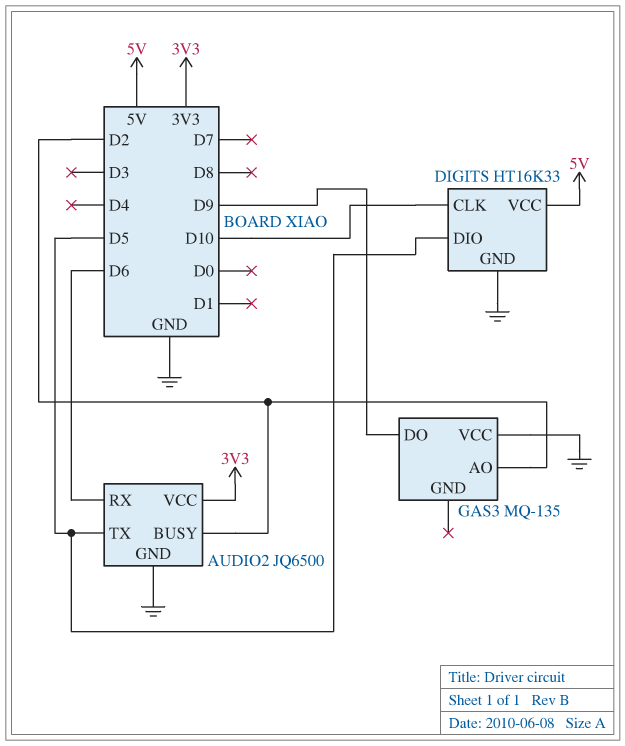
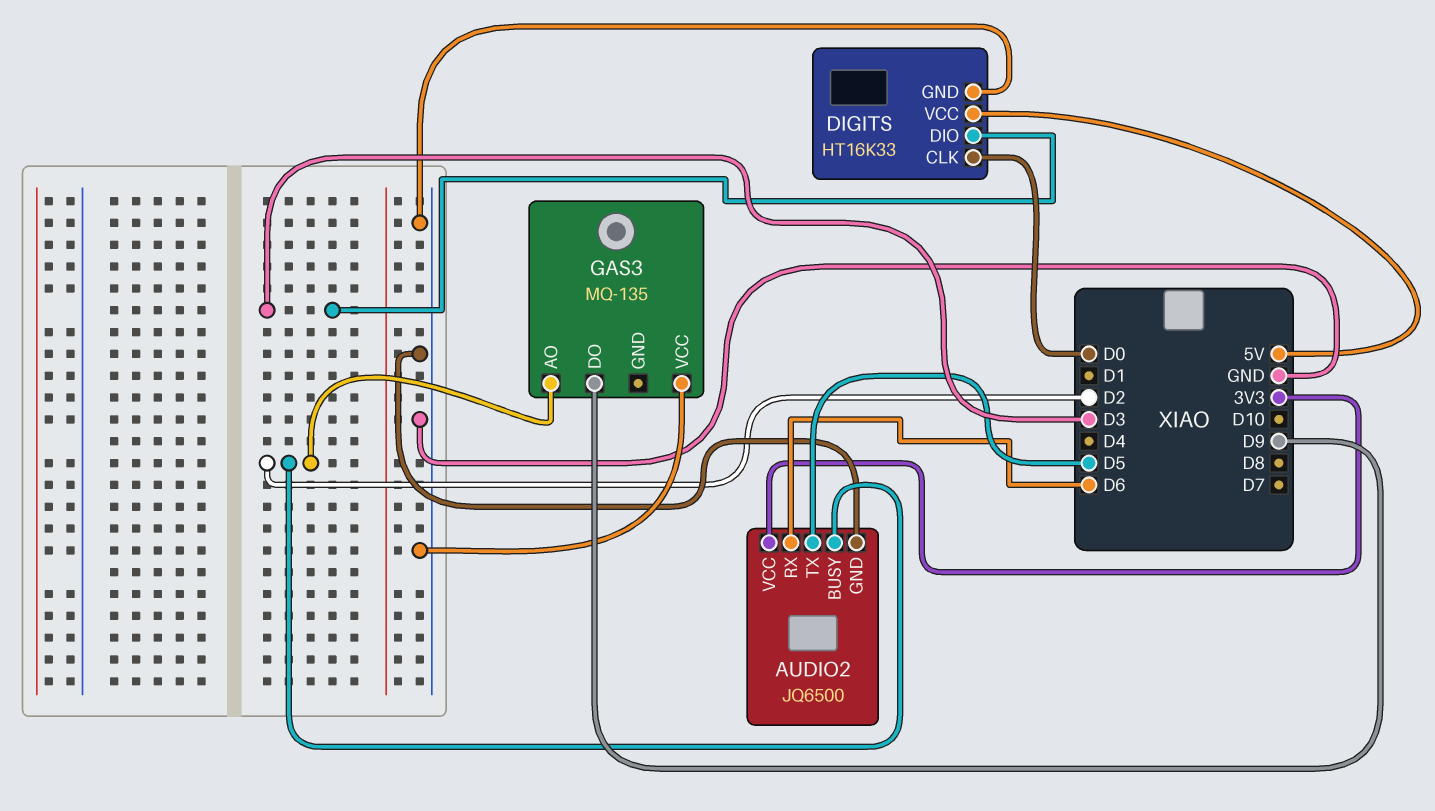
DIGITS pin CLK: D10 -> D0
DIGITS pin DIO: D5 -> D3

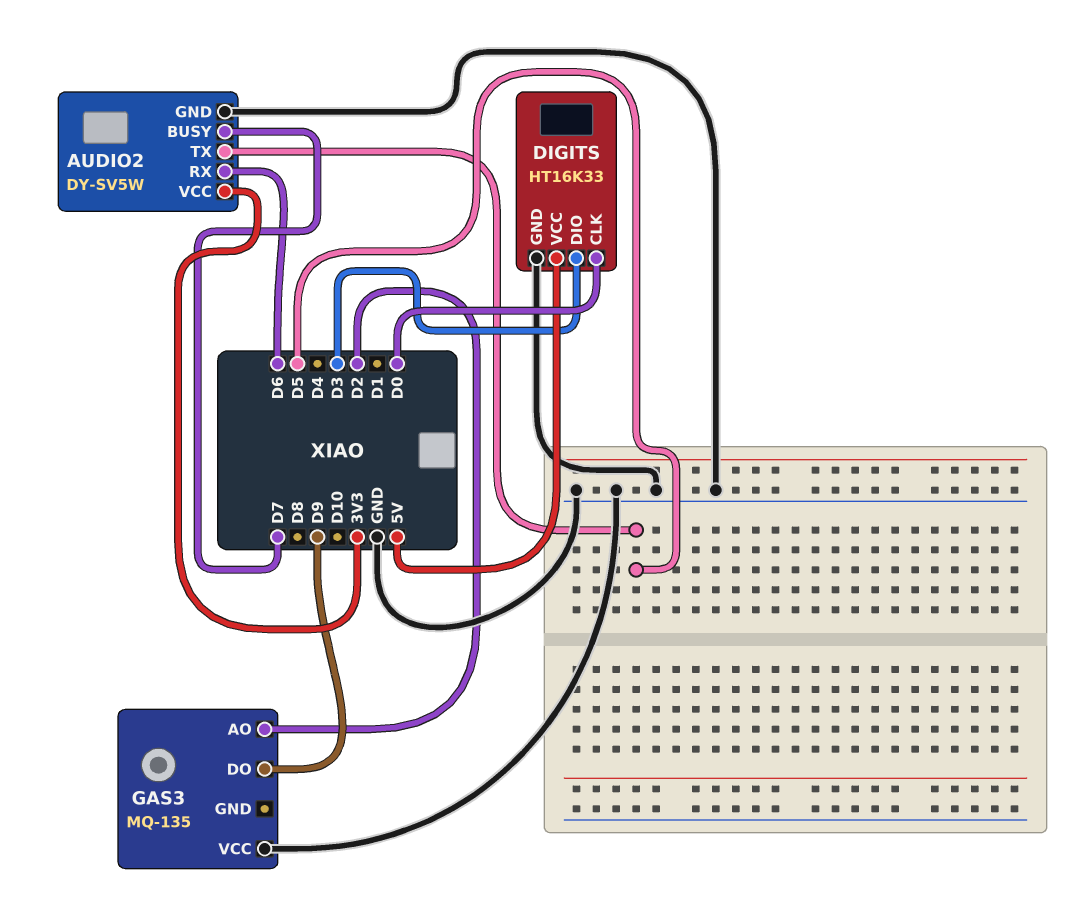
AUDIO2: JQ6500 -> DY-SV5W
AUDIO2 pin BUSY: D2 -> D7

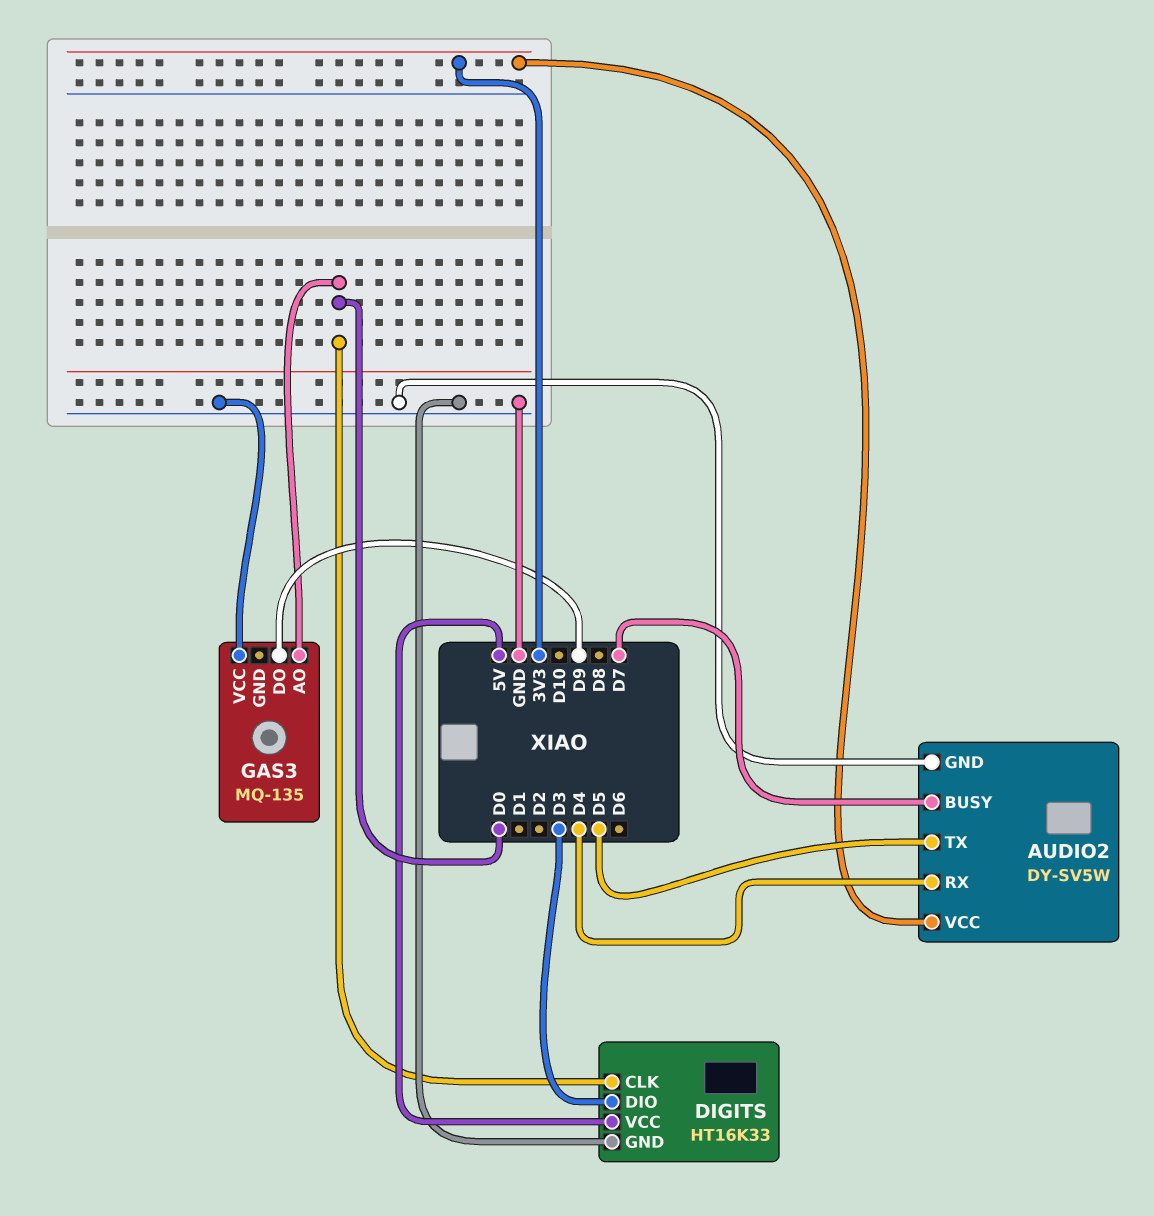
AUDIO2 pin RX: D6 -> D4
GAS3 pin AO: D2 -> D0

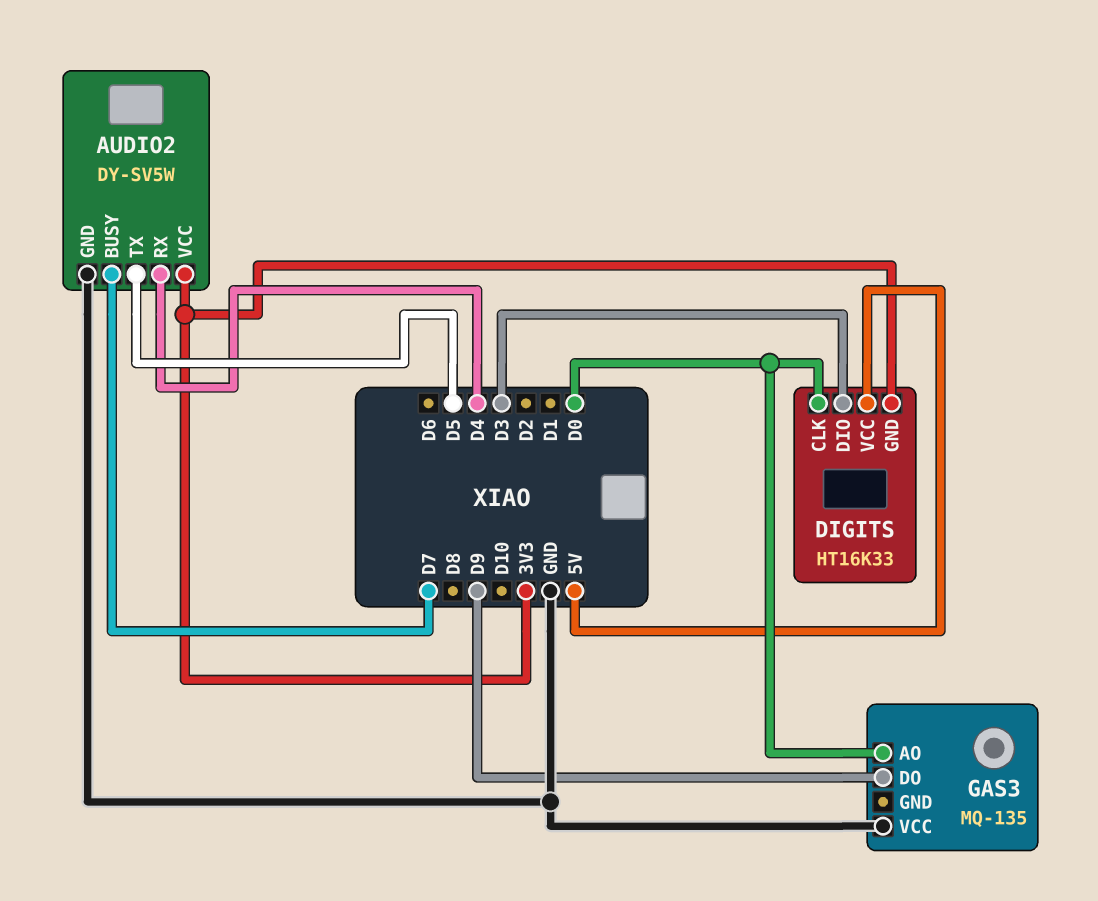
DIGITS pin GND: GND -> 3V3

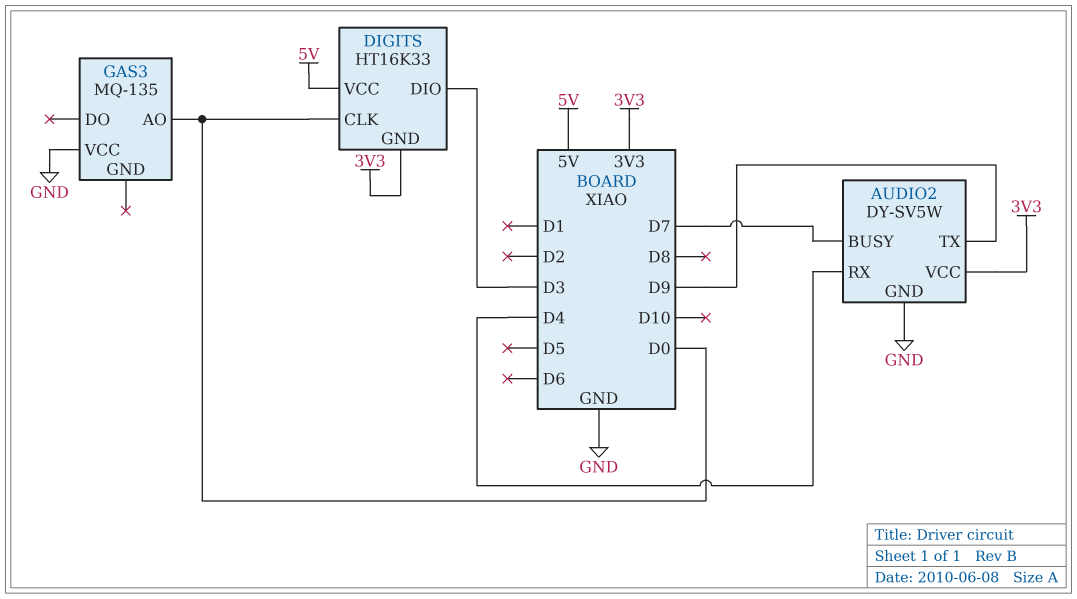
AUDIO2 pin TX: D5 -> D9
GAS3 pin DO: D9 -> none

